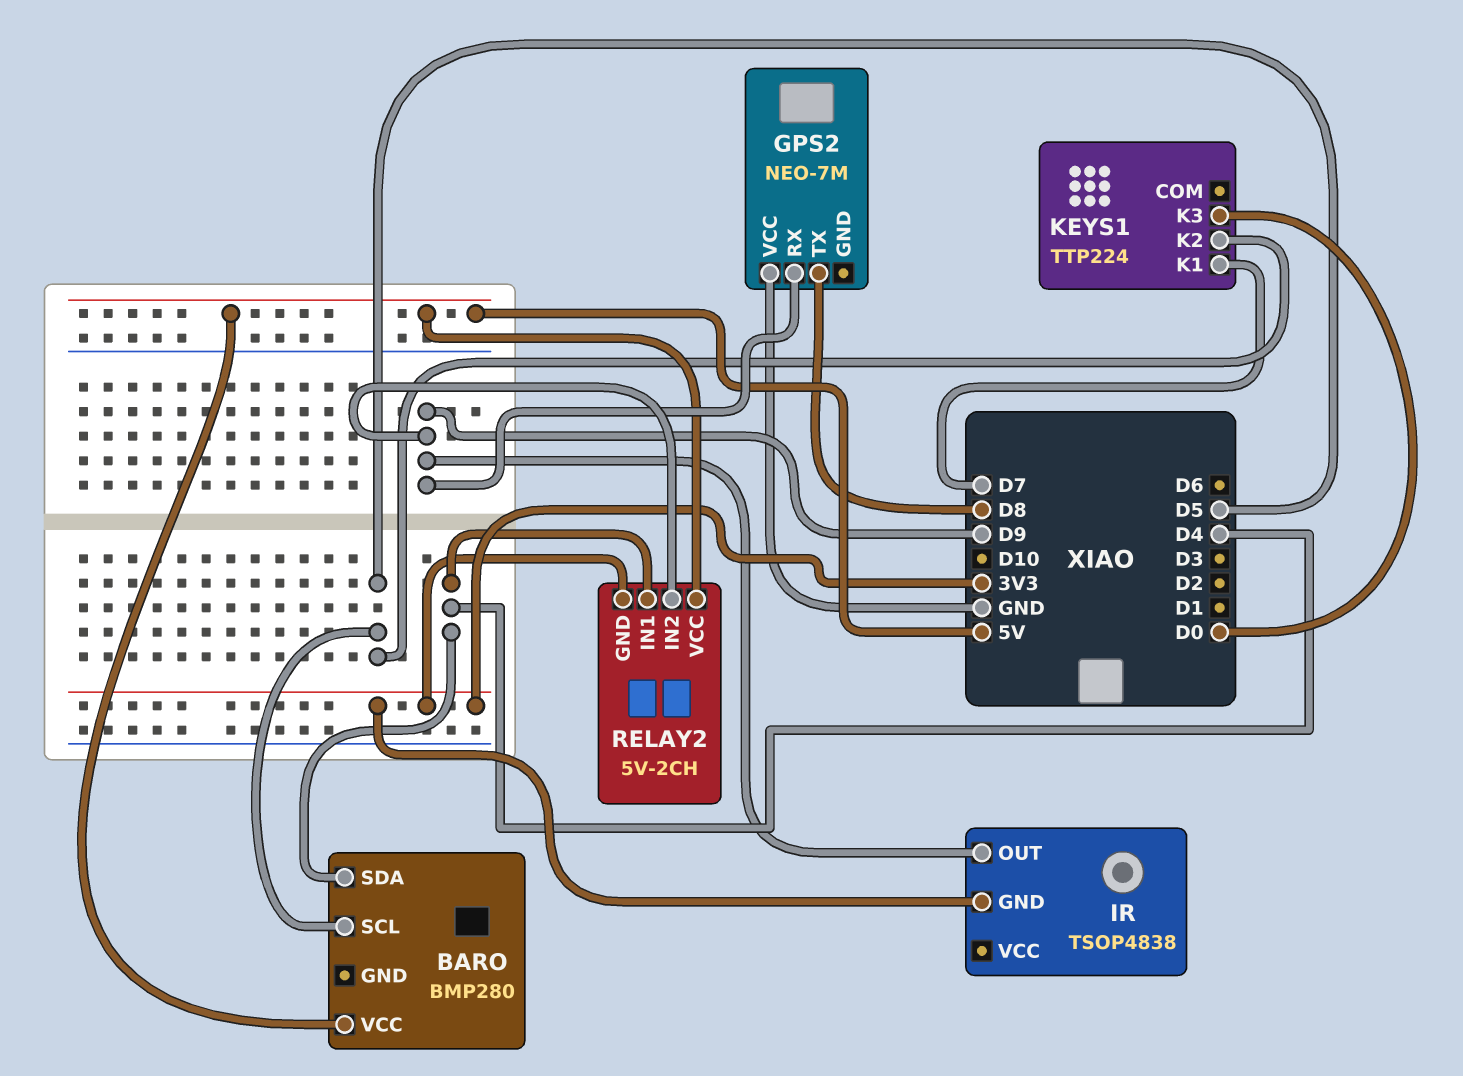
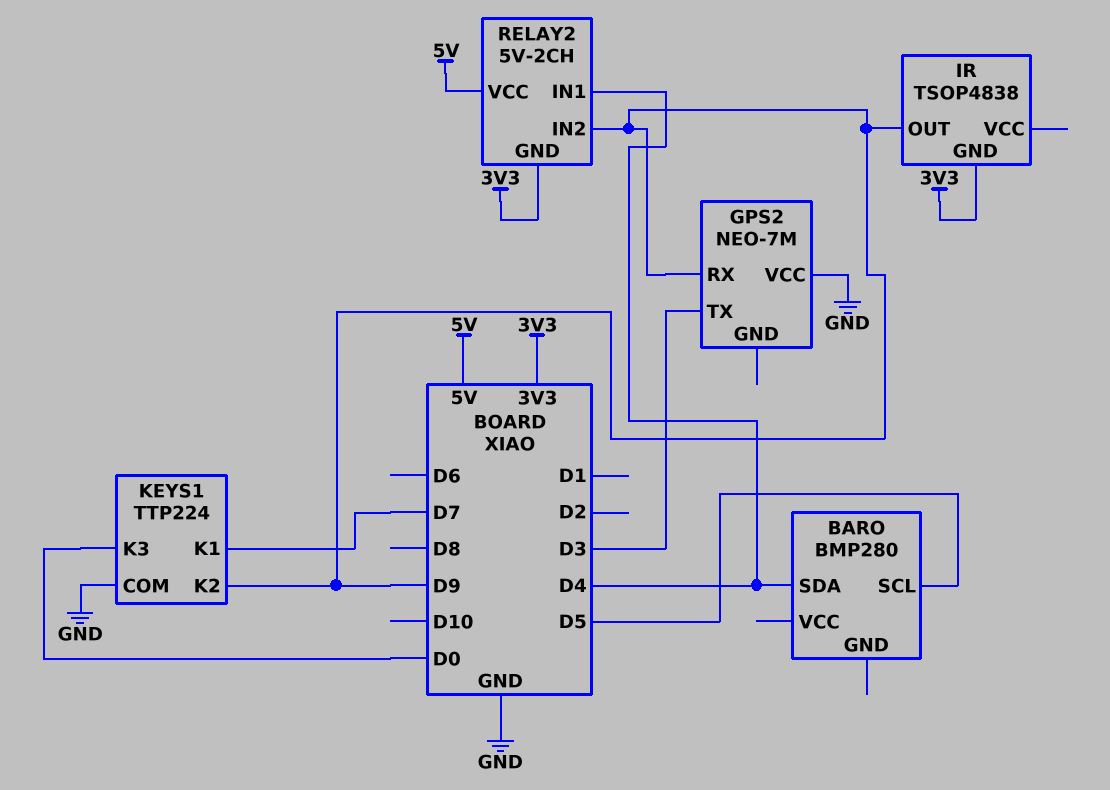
BARO pin VCC: 5V -> none
GPS2 pin TX: D8 -> D3
KEYS1 pin COM: none -> GND
KEYS1 pin K2: D5 -> D9

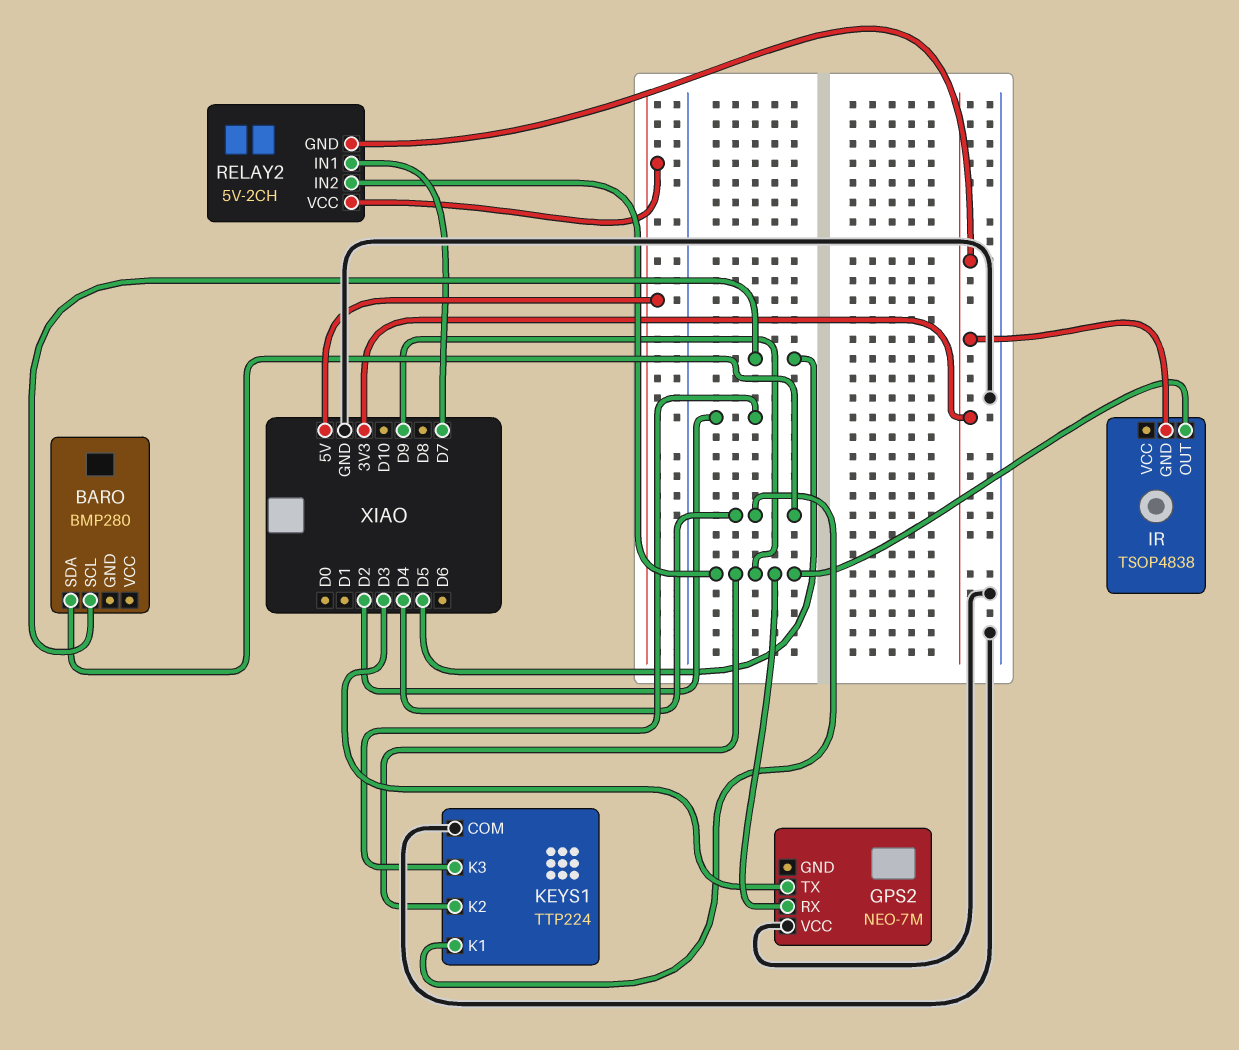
KEYS1 pin K1: D7 -> D4
KEYS1 pin K3: D0 -> D2
RELAY2 pin IN1: D4 -> D7

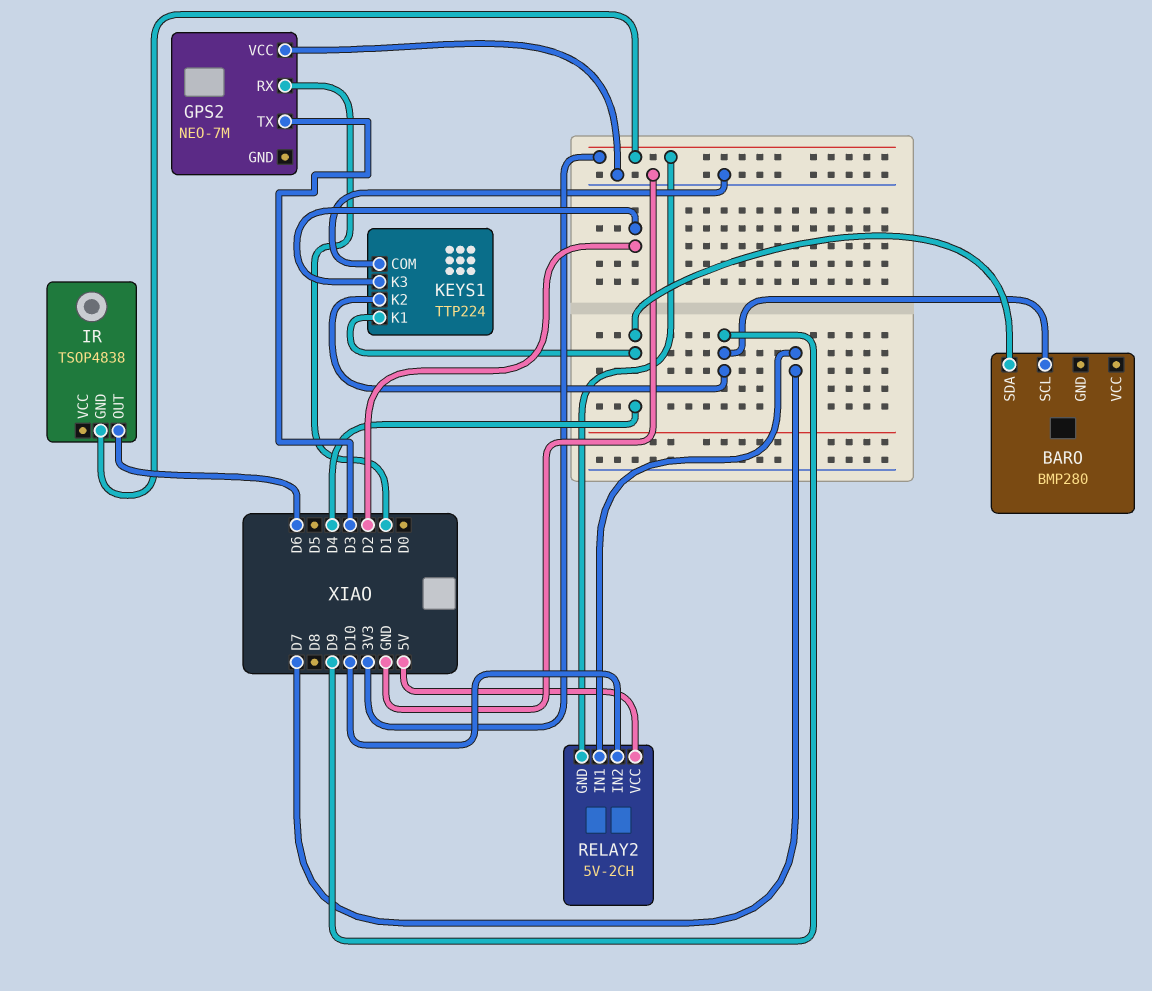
BARO pin SCL: D5 -> D9
GPS2 pin RX: D9 -> D1
IR pin OUT: D9 -> D6
RELAY2 pin IN2: D9 -> D10

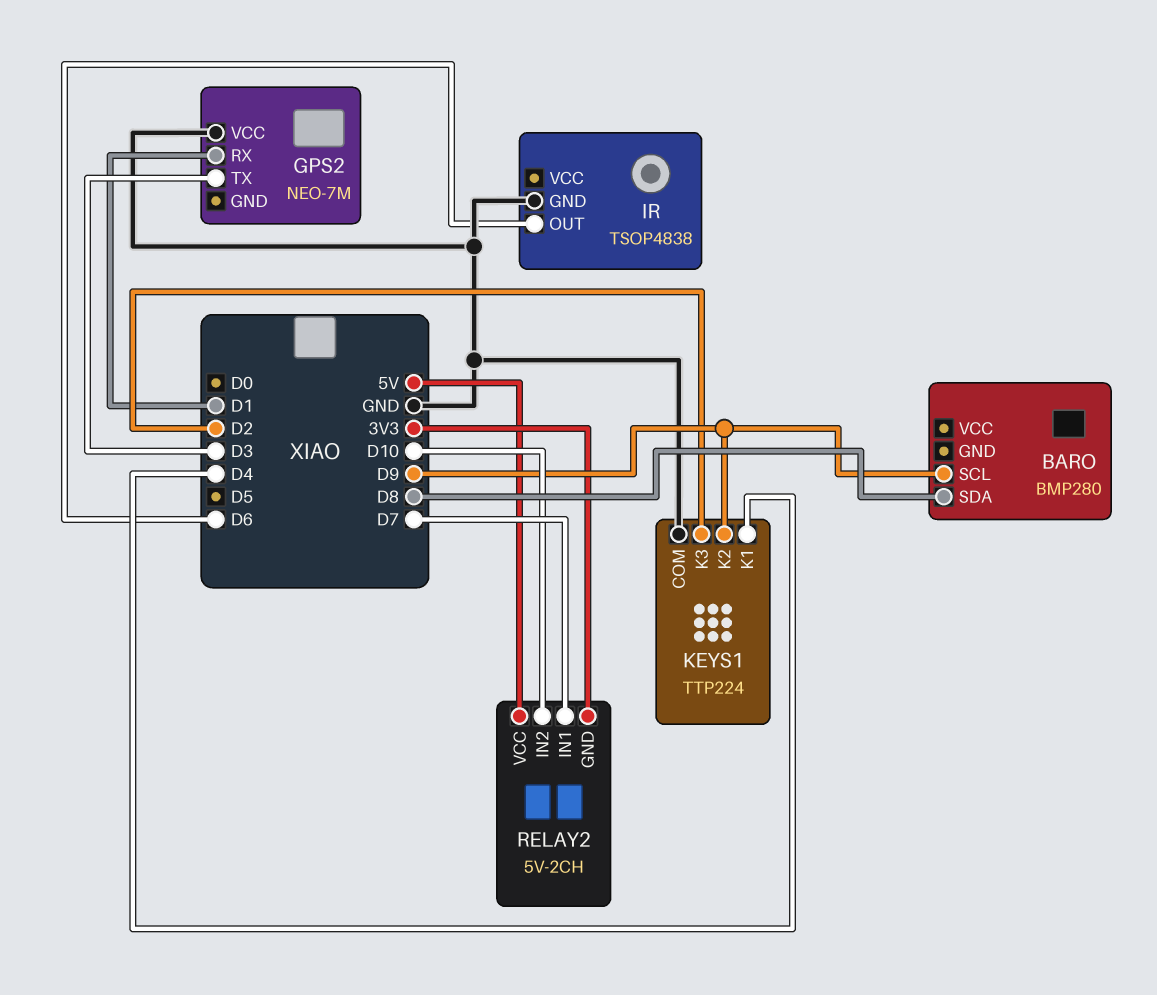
BARO pin SDA: D4 -> D8
IR pin GND: 3V3 -> GND

